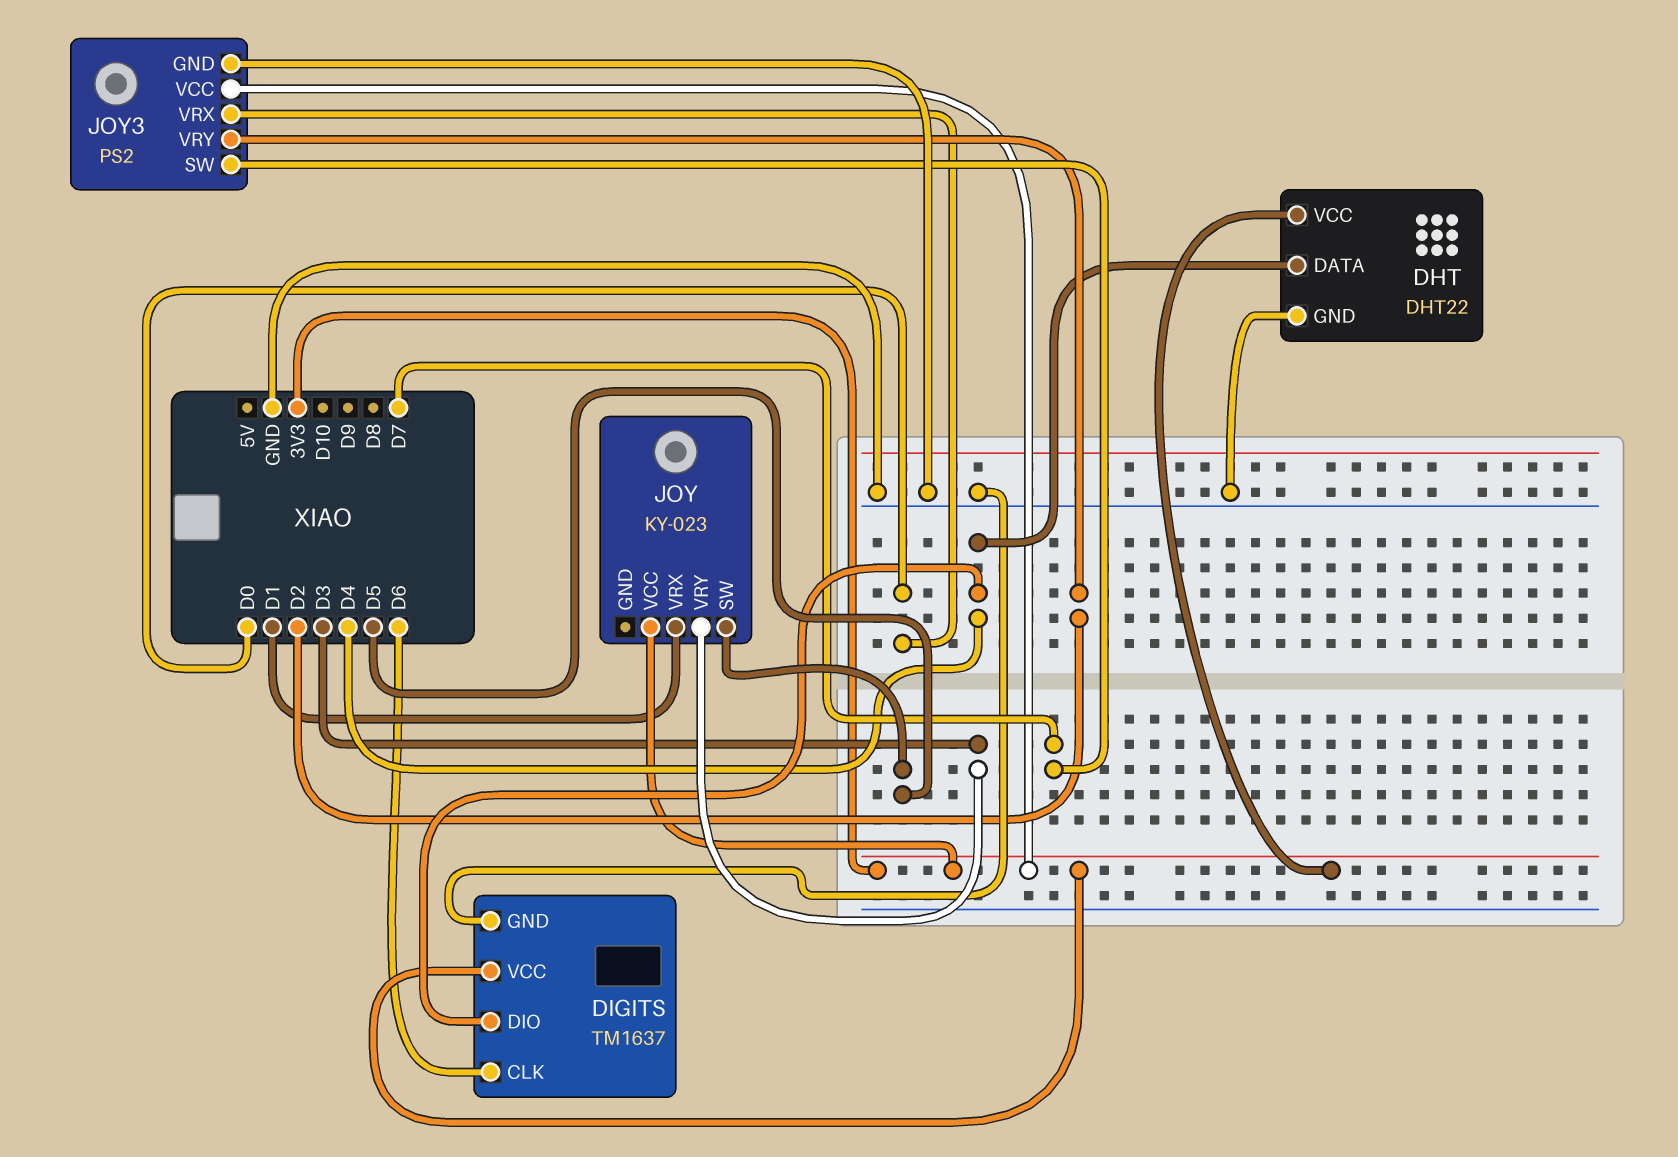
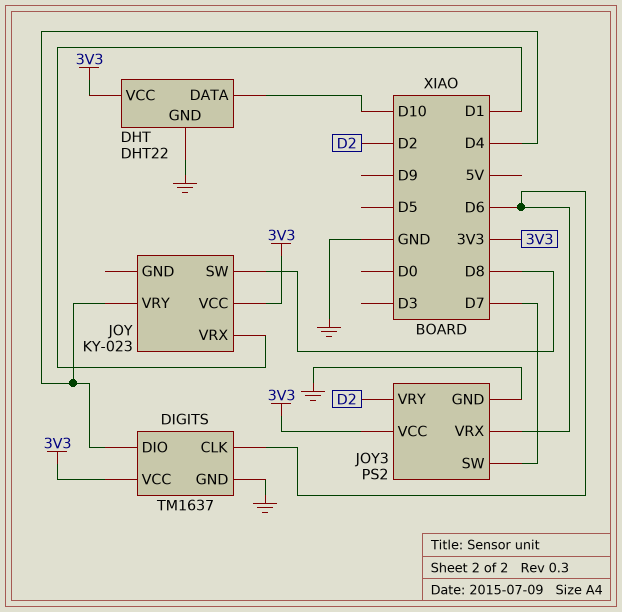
DHT pin DATA: D4 -> D10
JOY pin SW: D5 -> D8
JOY pin VRY: D3 -> D4
JOY3 pin VRX: D0 -> D6

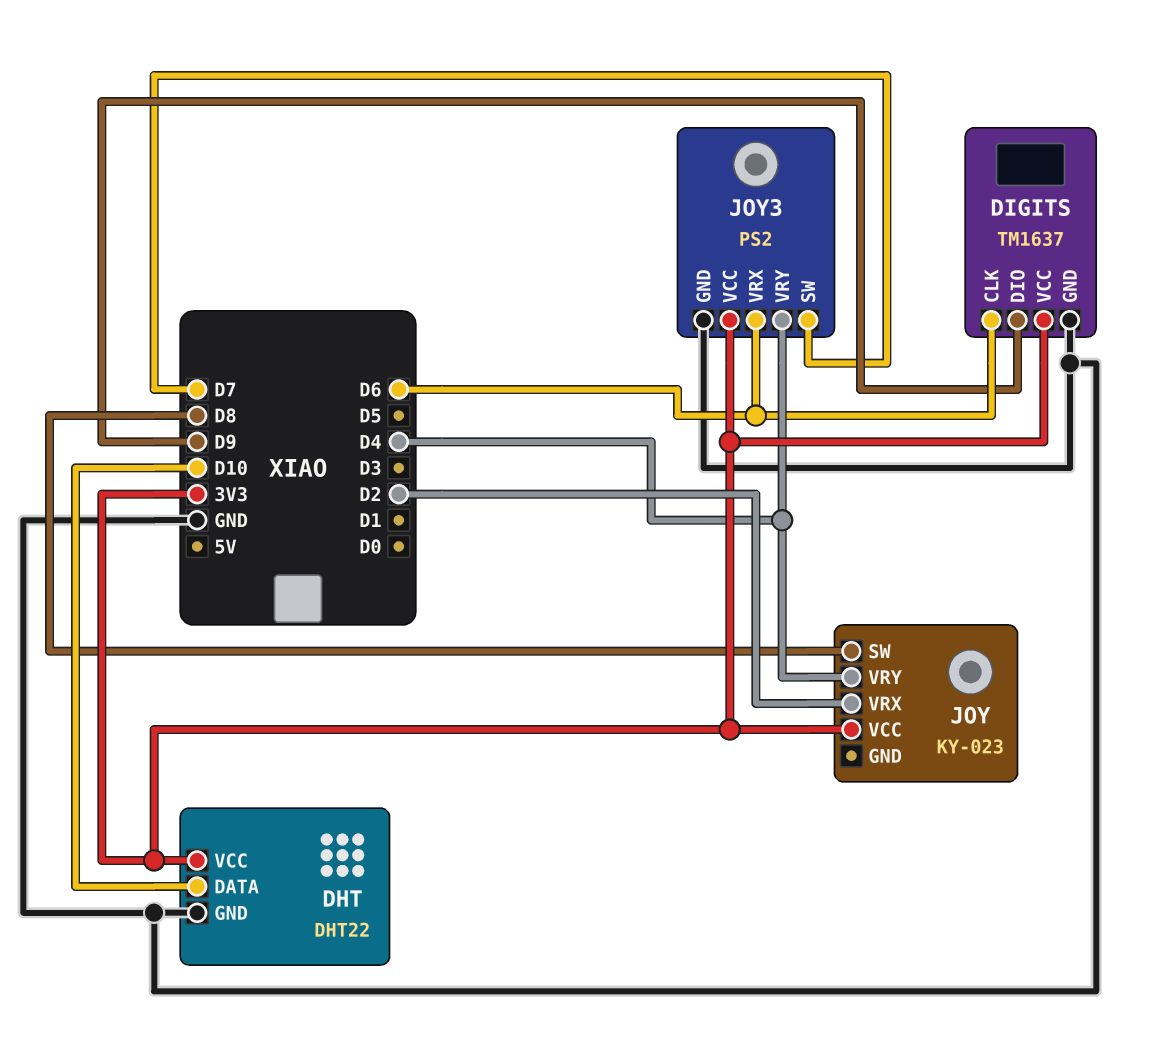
DIGITS pin DIO: D4 -> D9
JOY pin VRX: D1 -> D2
JOY3 pin VRY: D2 -> D4

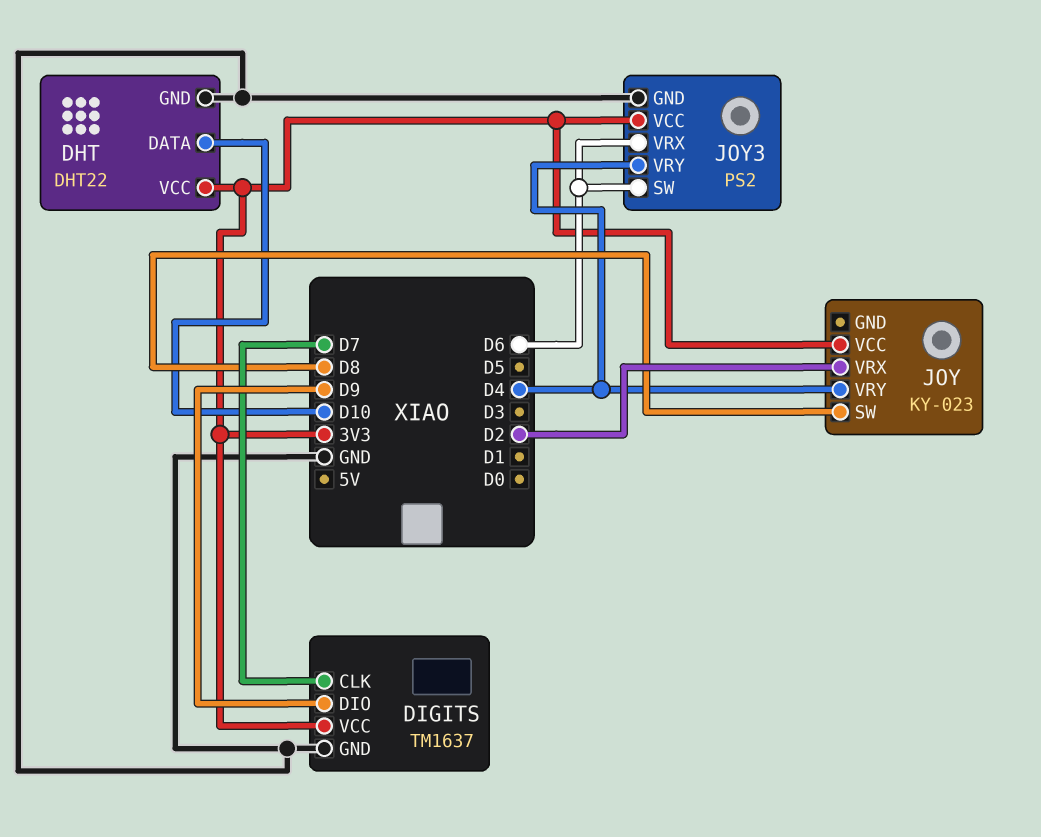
DIGITS pin CLK: D6 -> D7
JOY3 pin SW: D7 -> D6

